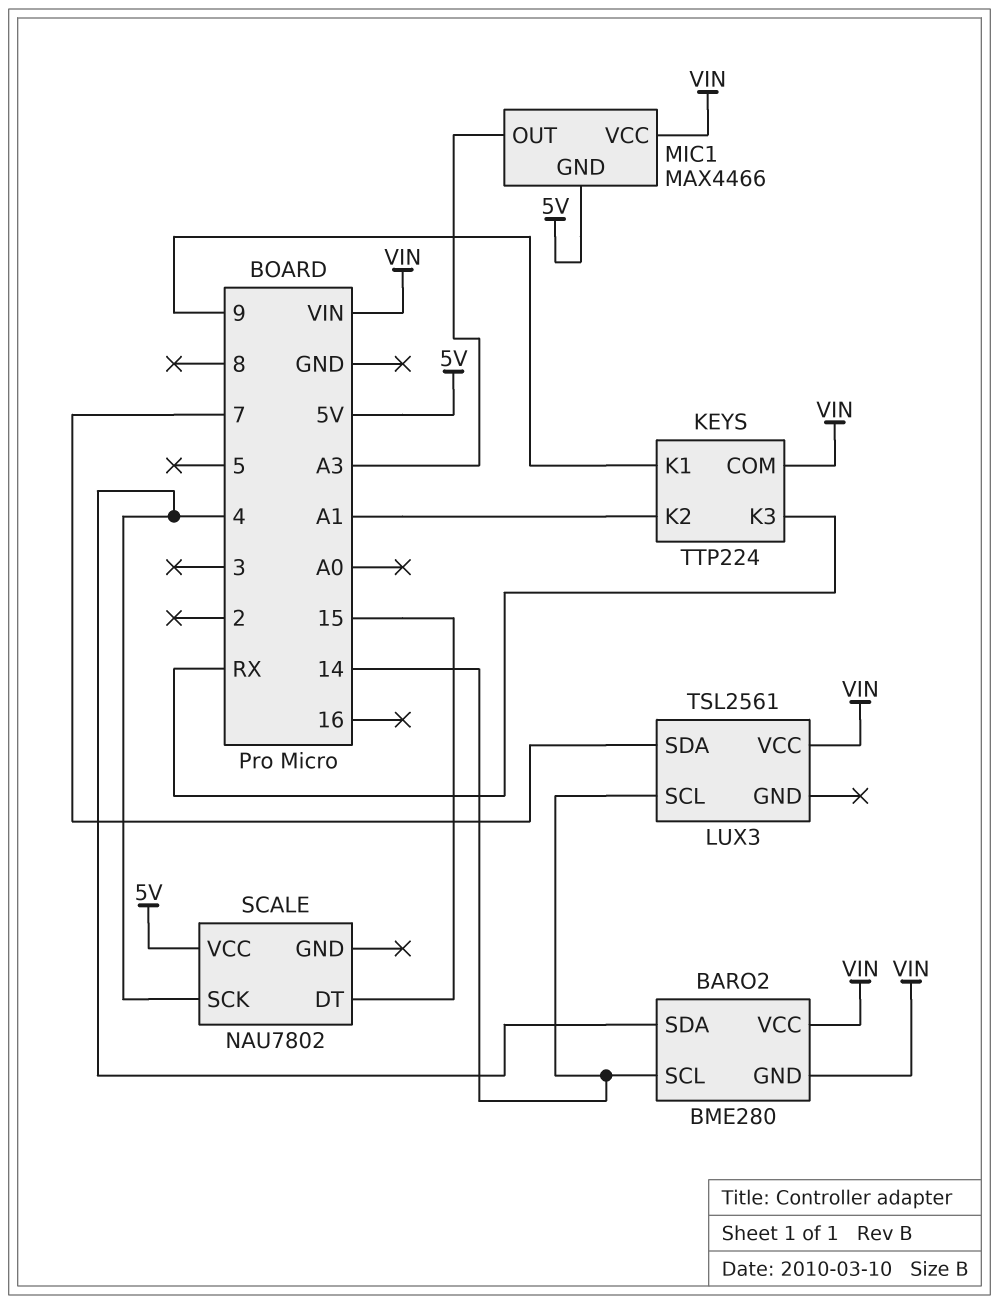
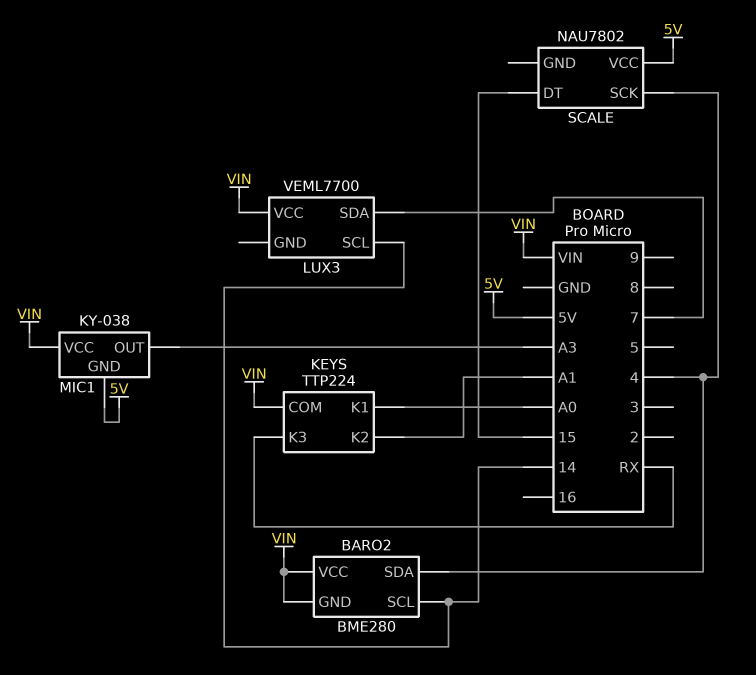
KEYS pin K1: 9 -> A0
LUX3: TSL2561 -> VEML7700
MIC1: MAX4466 -> KY-038

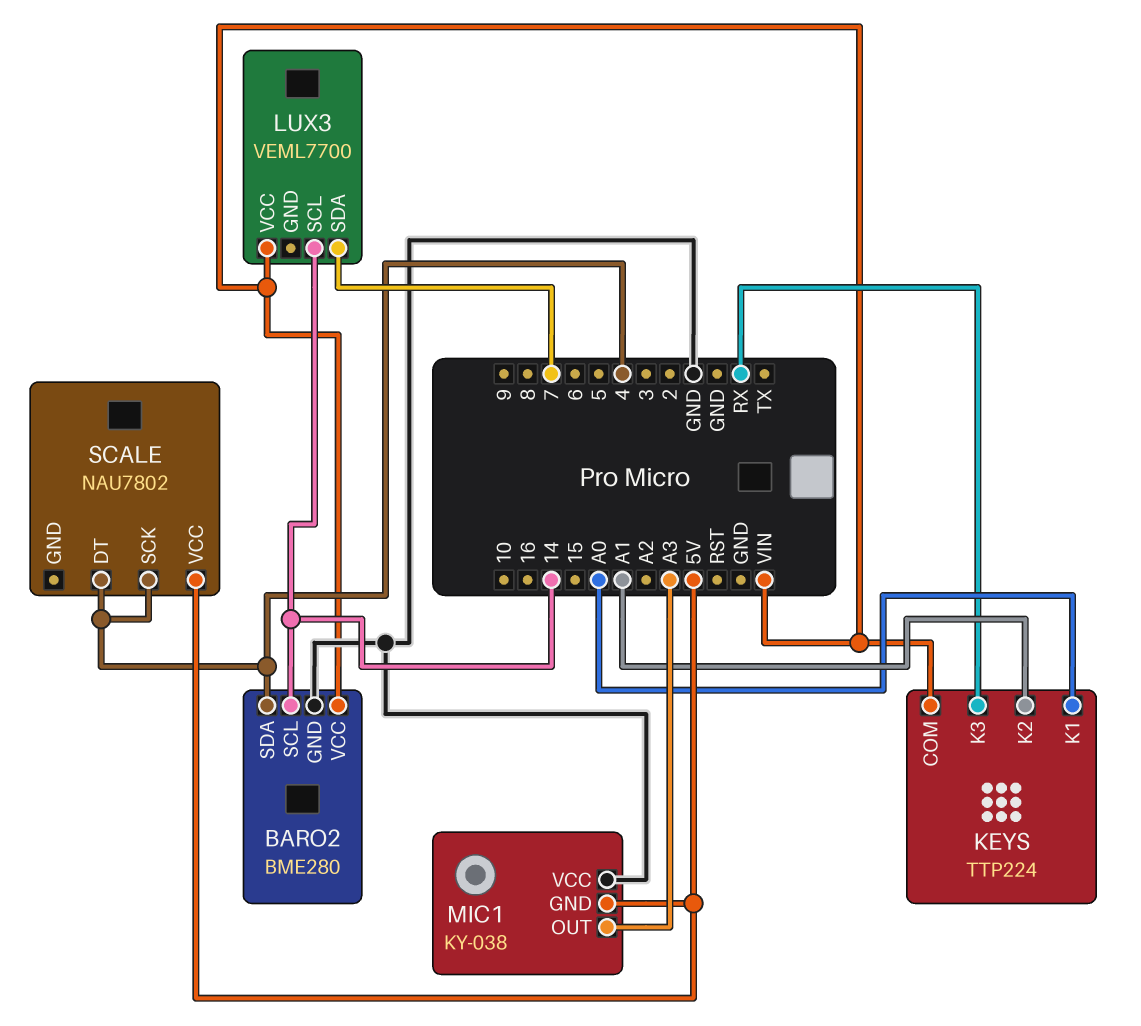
BARO2 pin GND: VIN -> GND
MIC1 pin VCC: VIN -> GND
SCALE pin DT: 15 -> 4

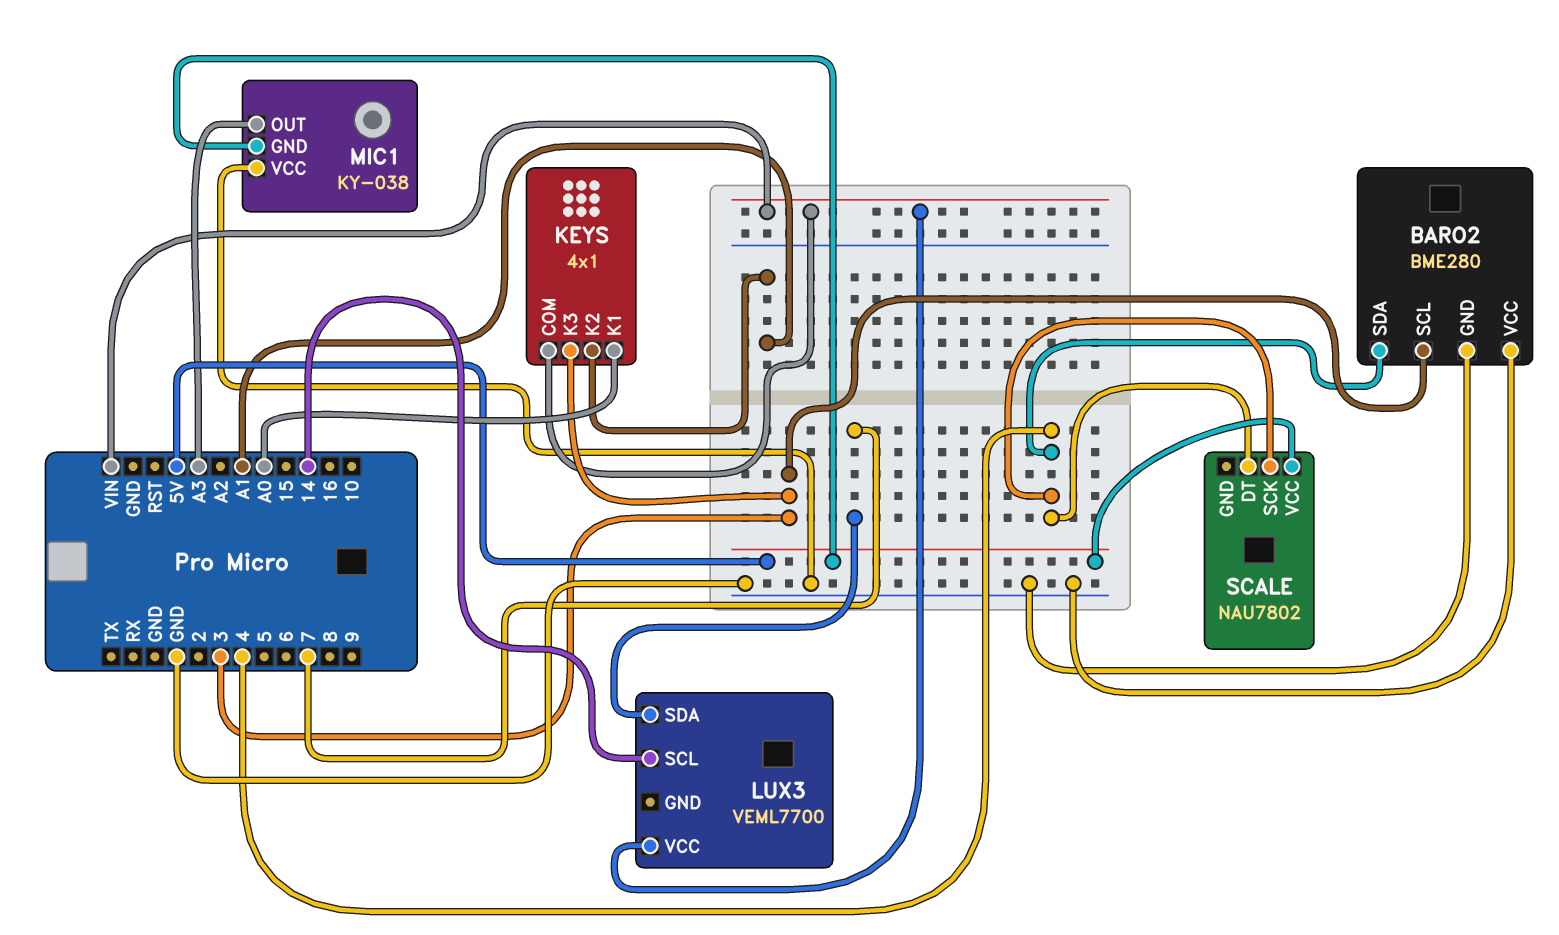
BARO2 pin SCL: 14 -> 3
BARO2 pin VCC: VIN -> GND
KEYS: TTP224 -> 4x1
KEYS pin K3: RX -> 3

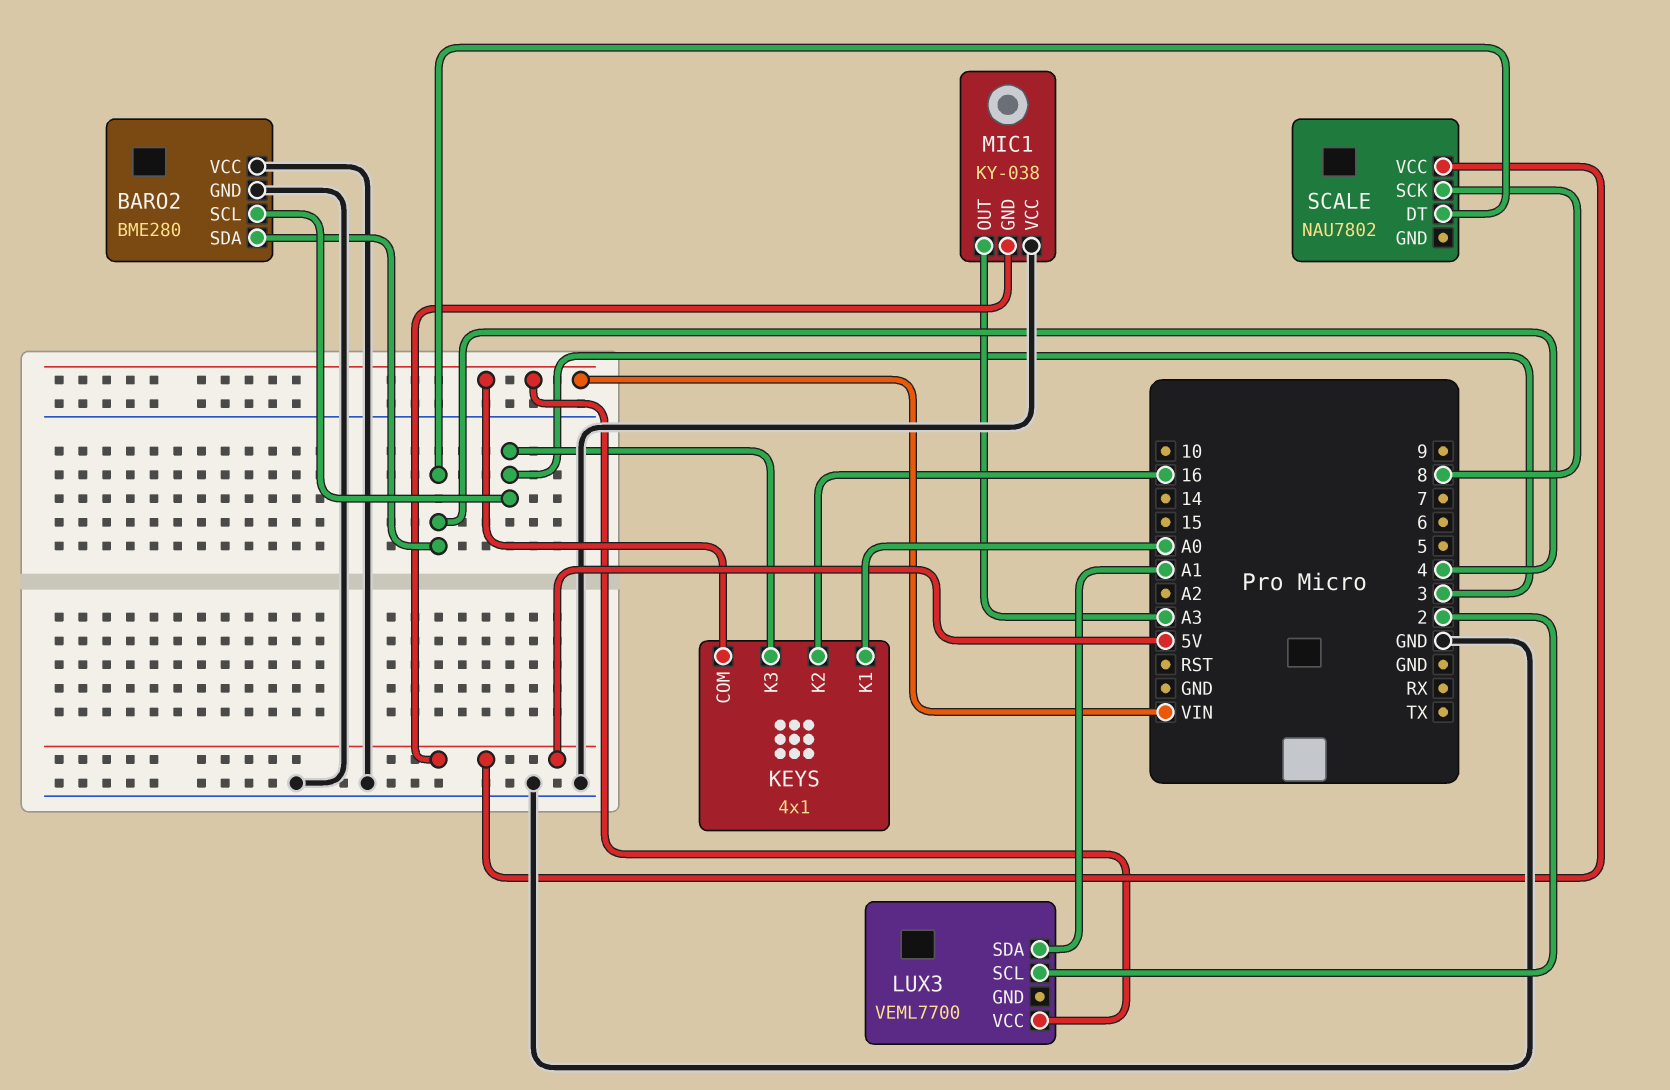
KEYS pin K2: A1 -> 16
LUX3 pin SCL: 14 -> 2
LUX3 pin SDA: 7 -> A1
SCALE pin SCK: 4 -> 8

